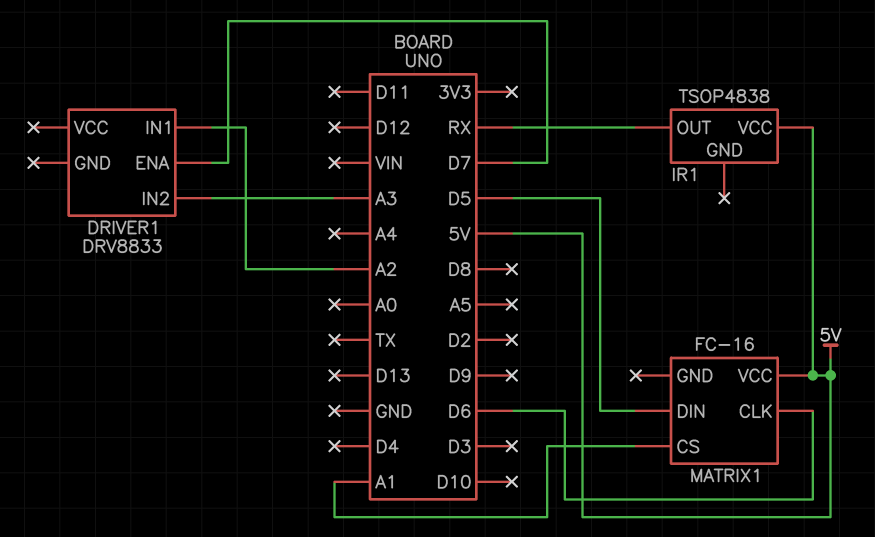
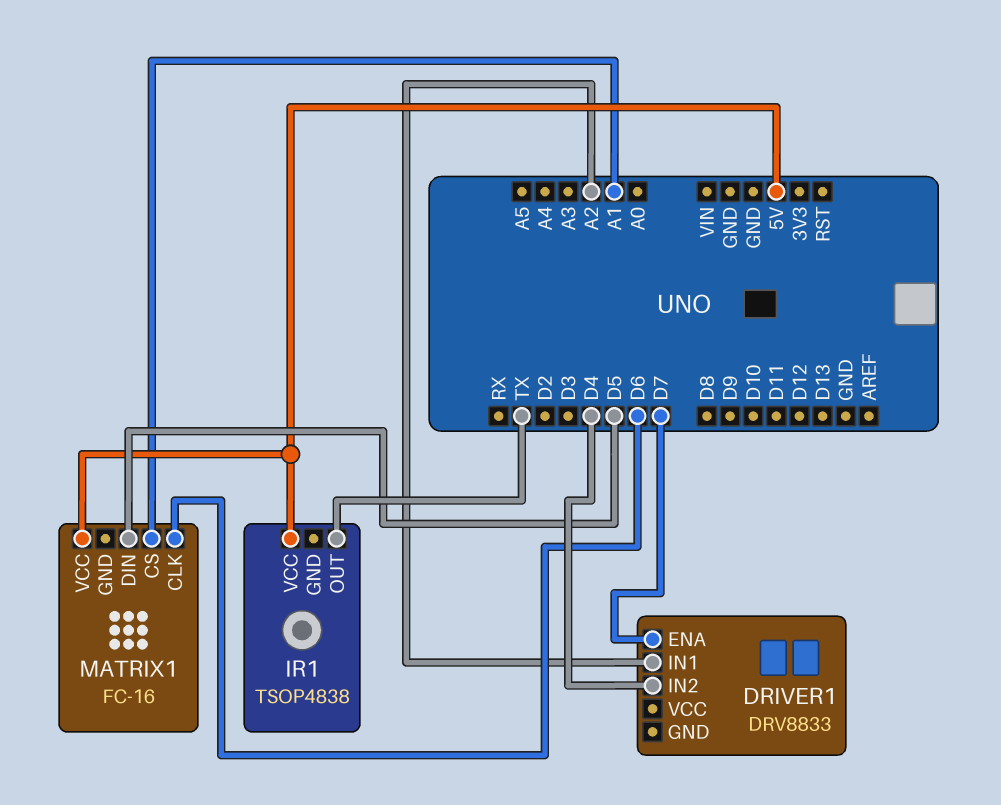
DRIVER1 pin IN2: A3 -> D4
IR1 pin OUT: RX -> TX

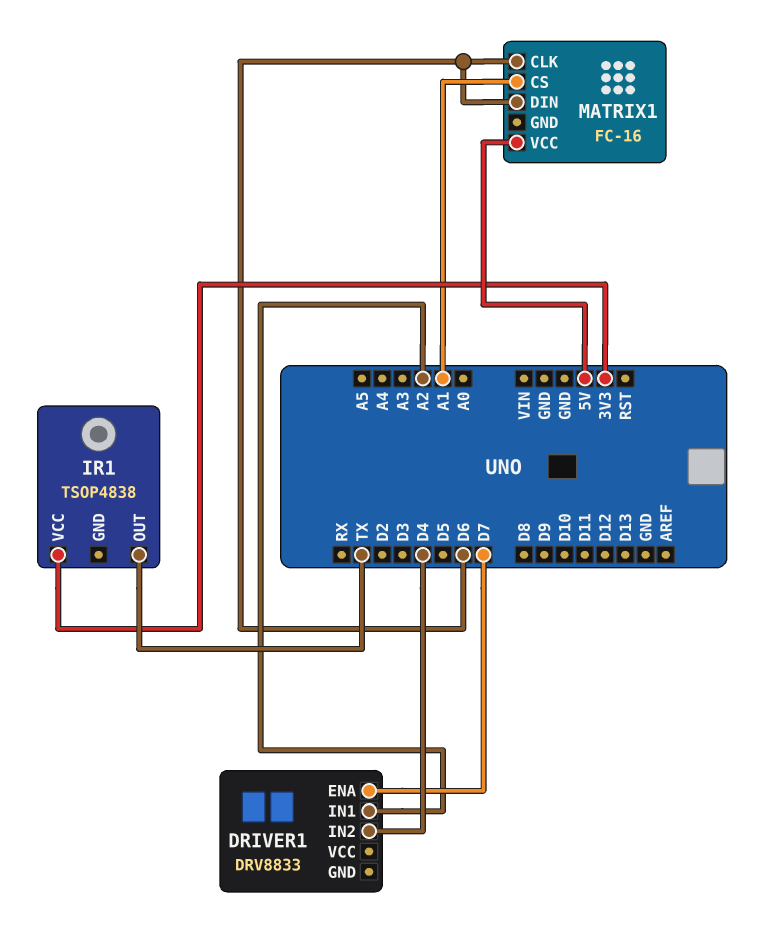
IR1 pin VCC: 5V -> 3V3
MATRIX1 pin DIN: D5 -> D6

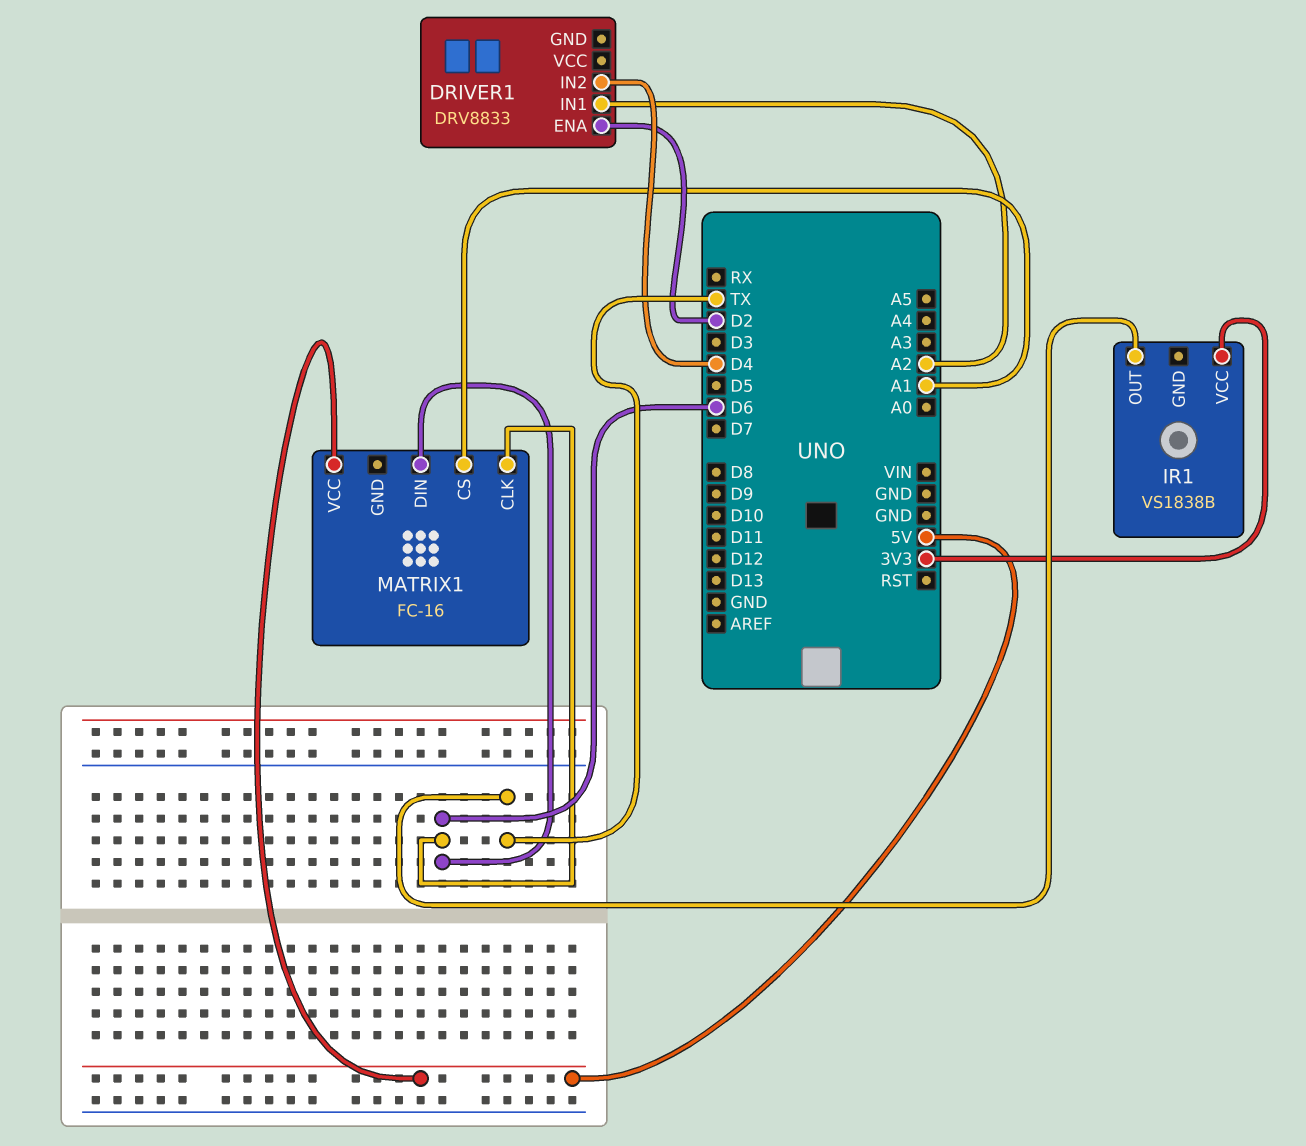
DRIVER1 pin ENA: D7 -> D2
IR1: TSOP4838 -> VS1838B

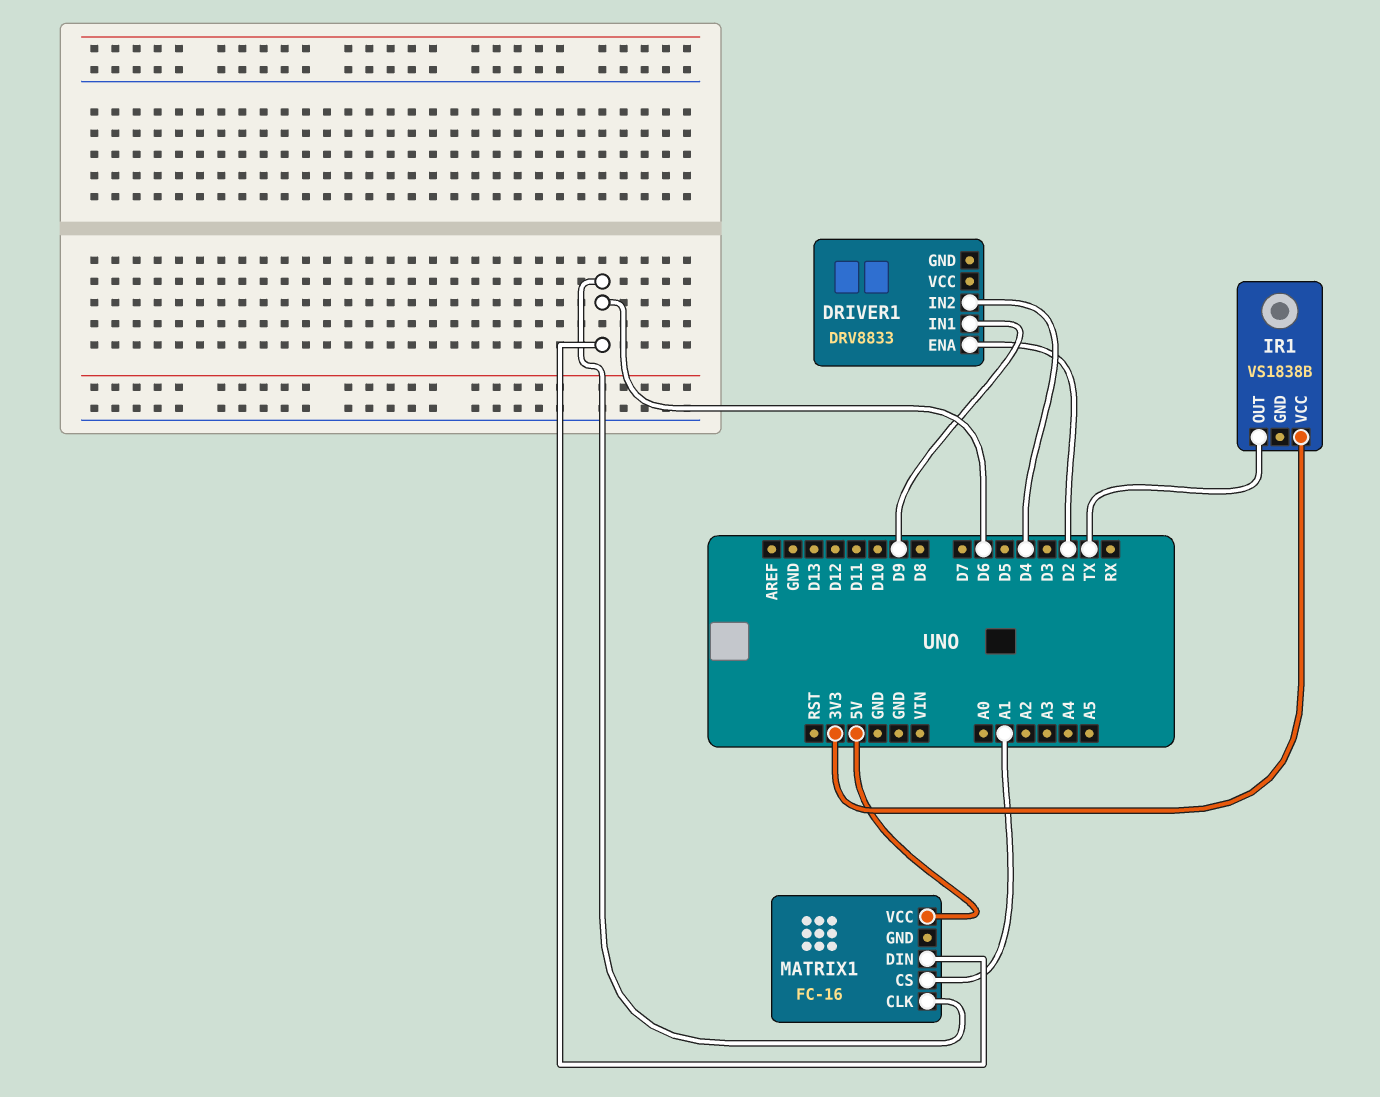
DRIVER1 pin IN1: A2 -> D9

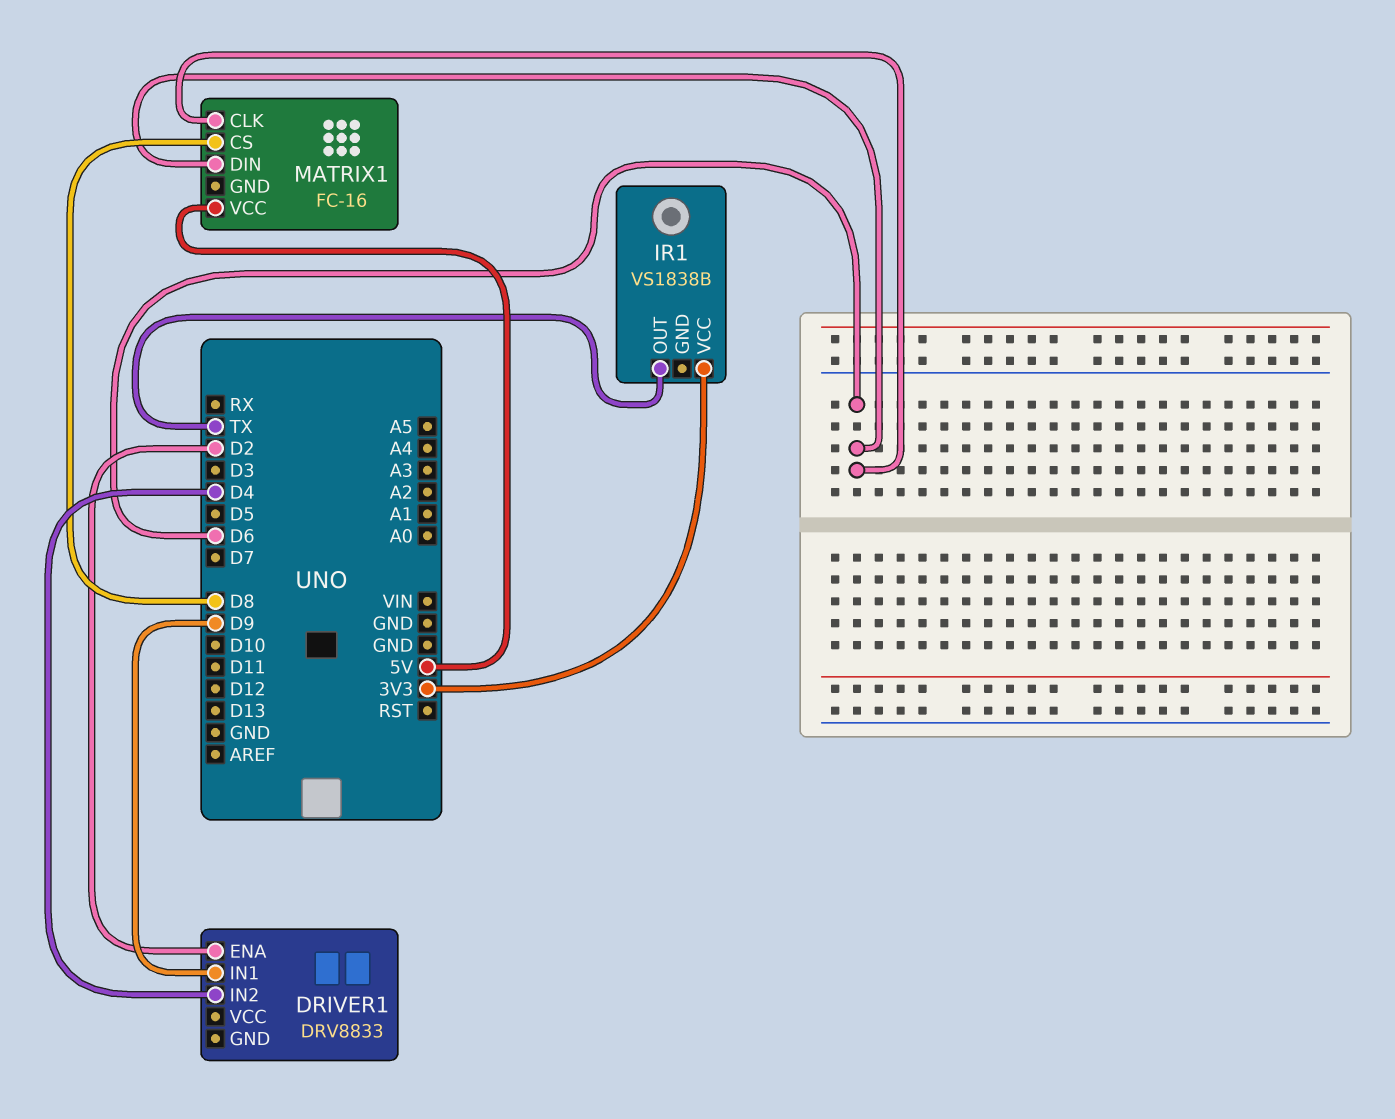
MATRIX1 pin CS: A1 -> D8

